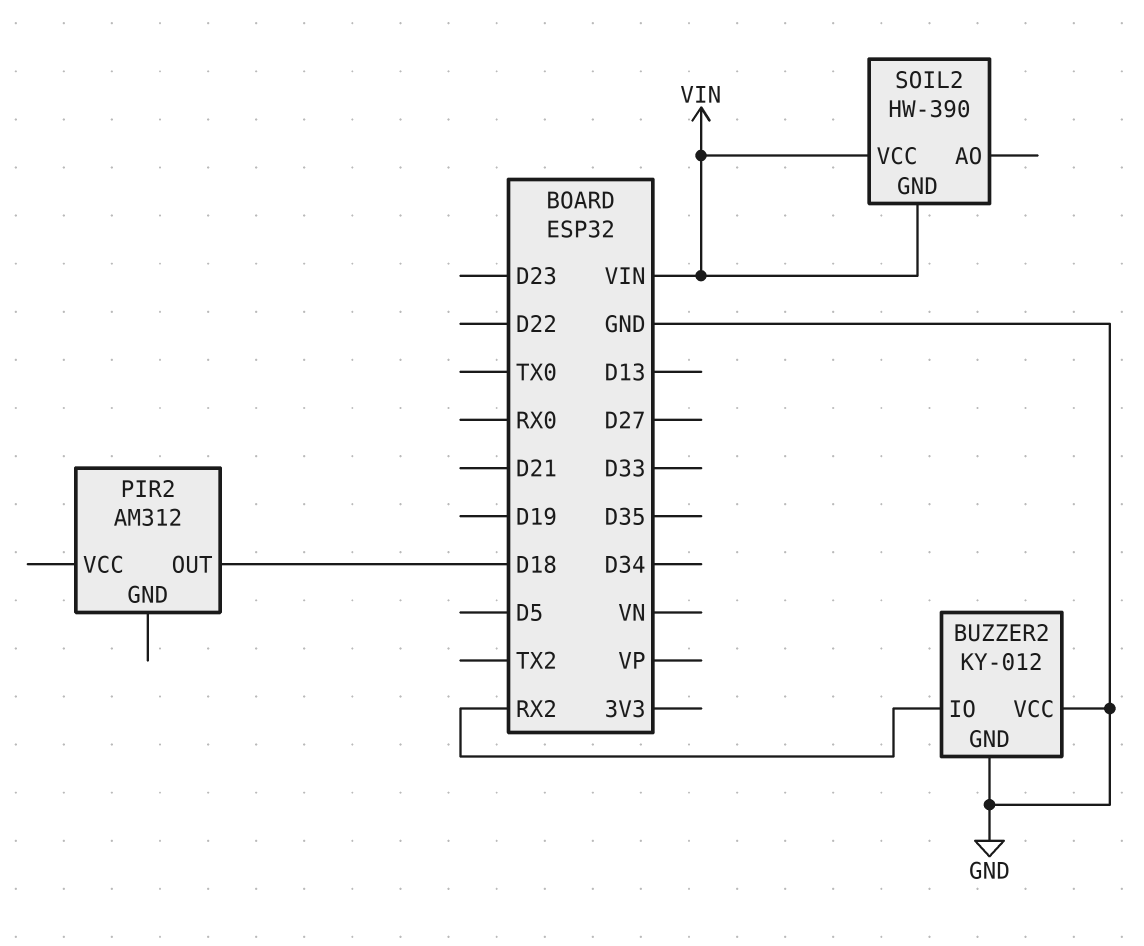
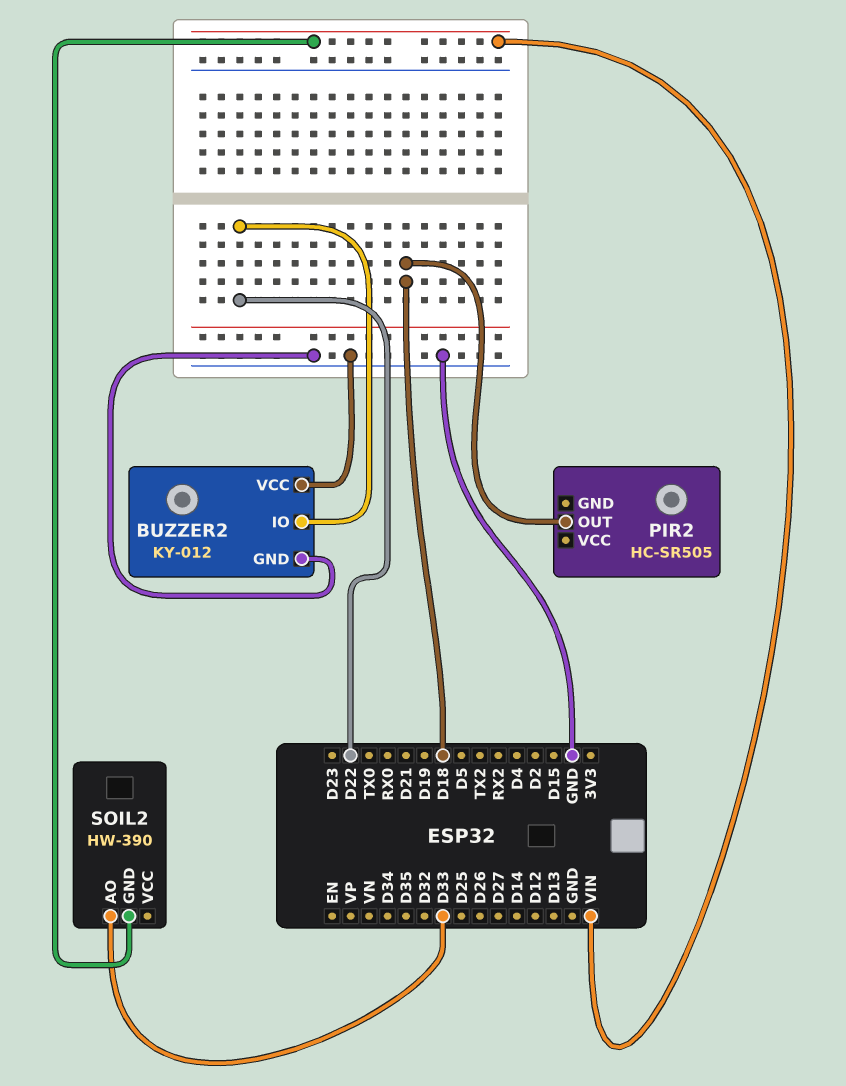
BUZZER2 pin IO: RX2 -> D22
PIR2: AM312 -> HC-SR505
SOIL2 pin AO: none -> D33
SOIL2 pin VCC: VIN -> none

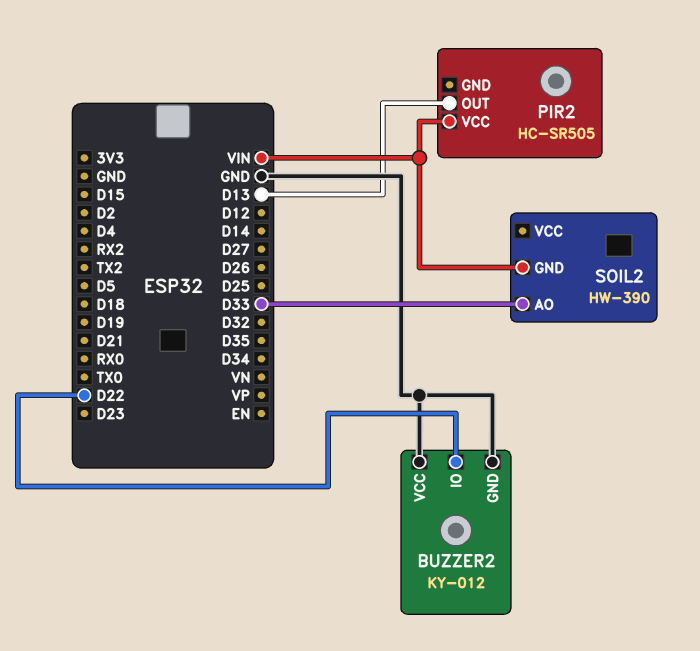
PIR2 pin OUT: D18 -> D13
PIR2 pin VCC: none -> VIN

